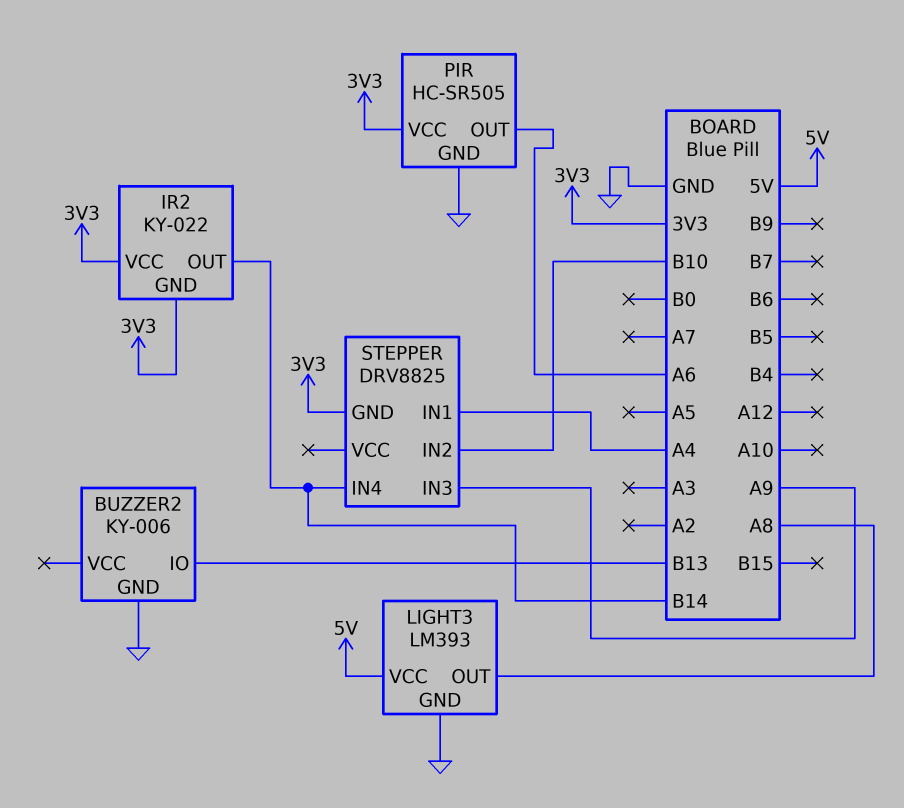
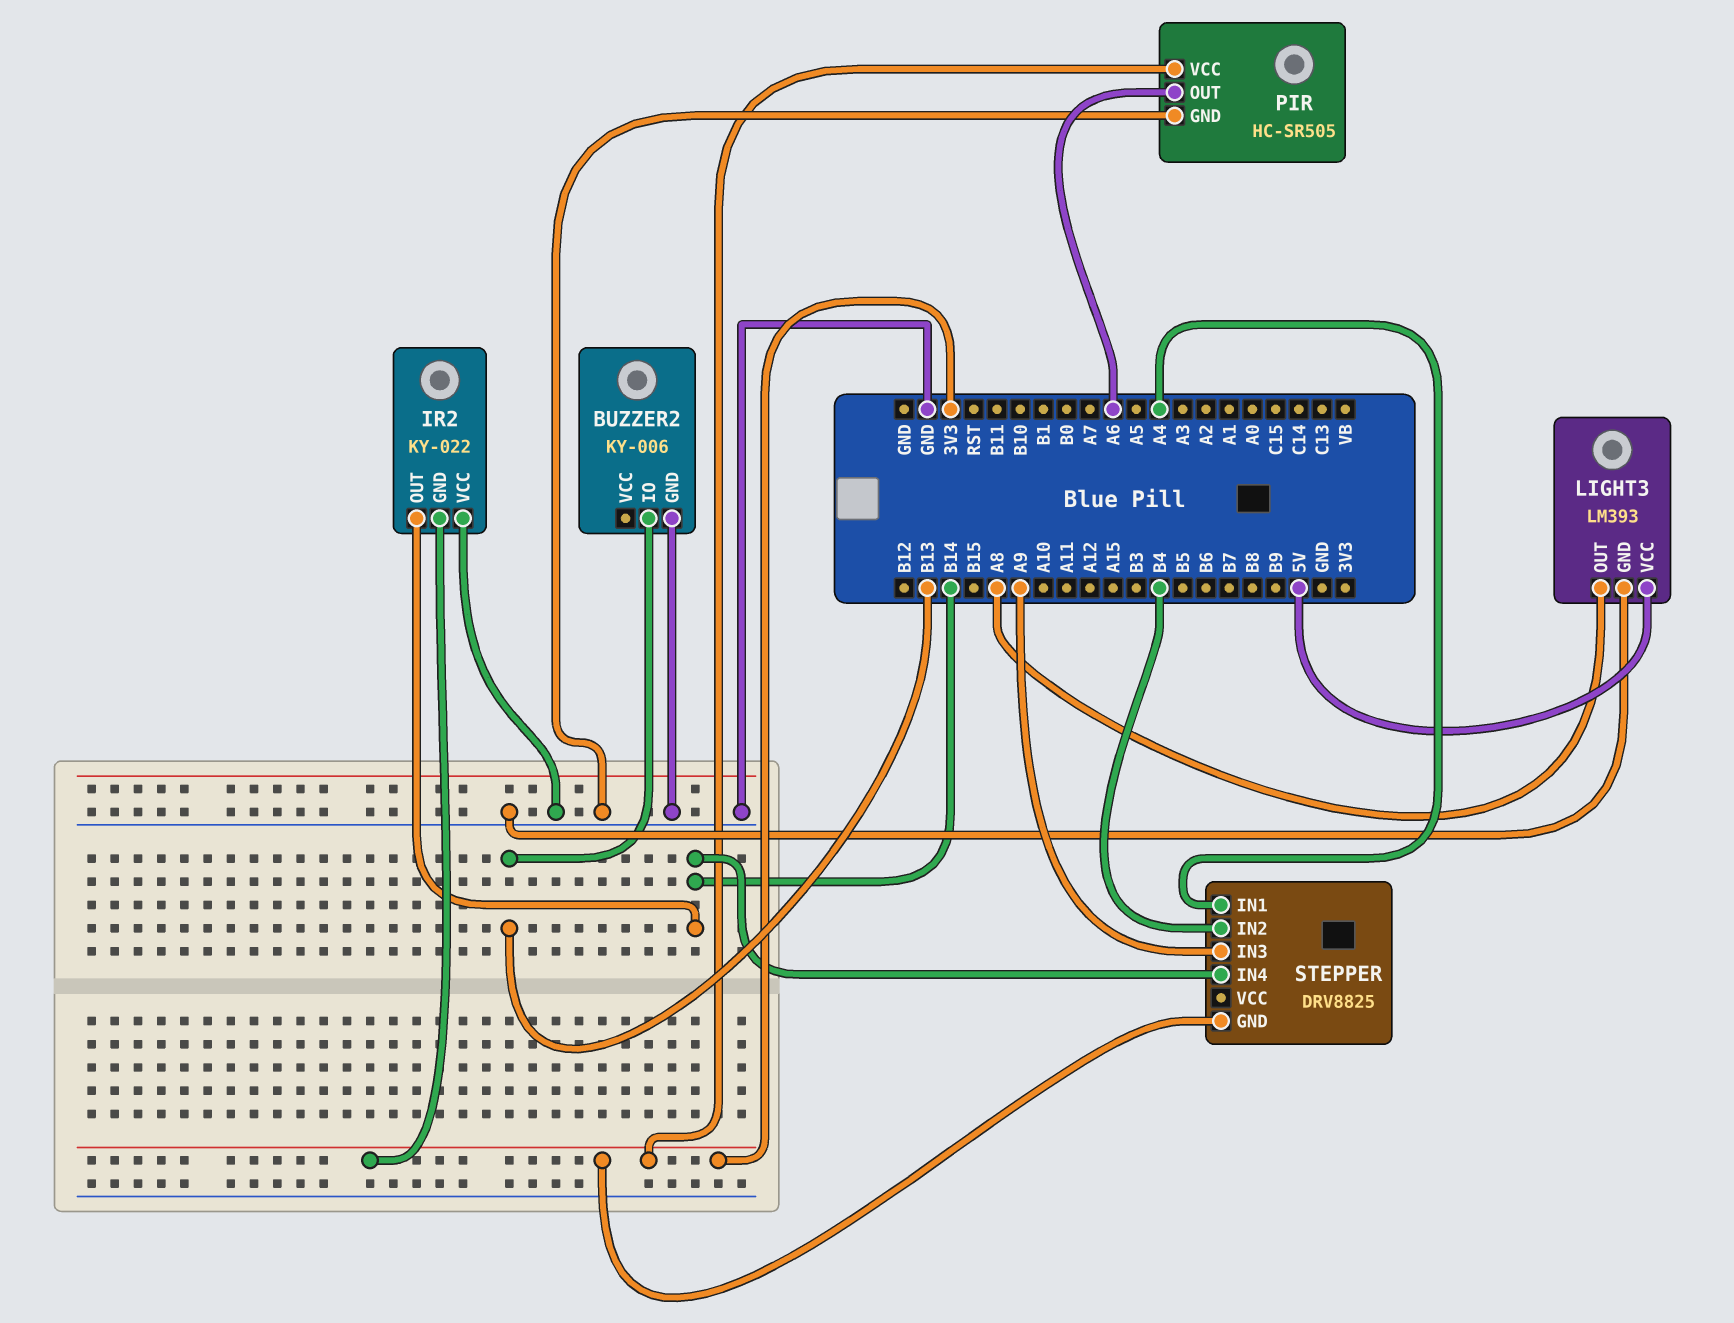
IR2 pin VCC: 3V3 -> GND
STEPPER pin IN2: B10 -> B4

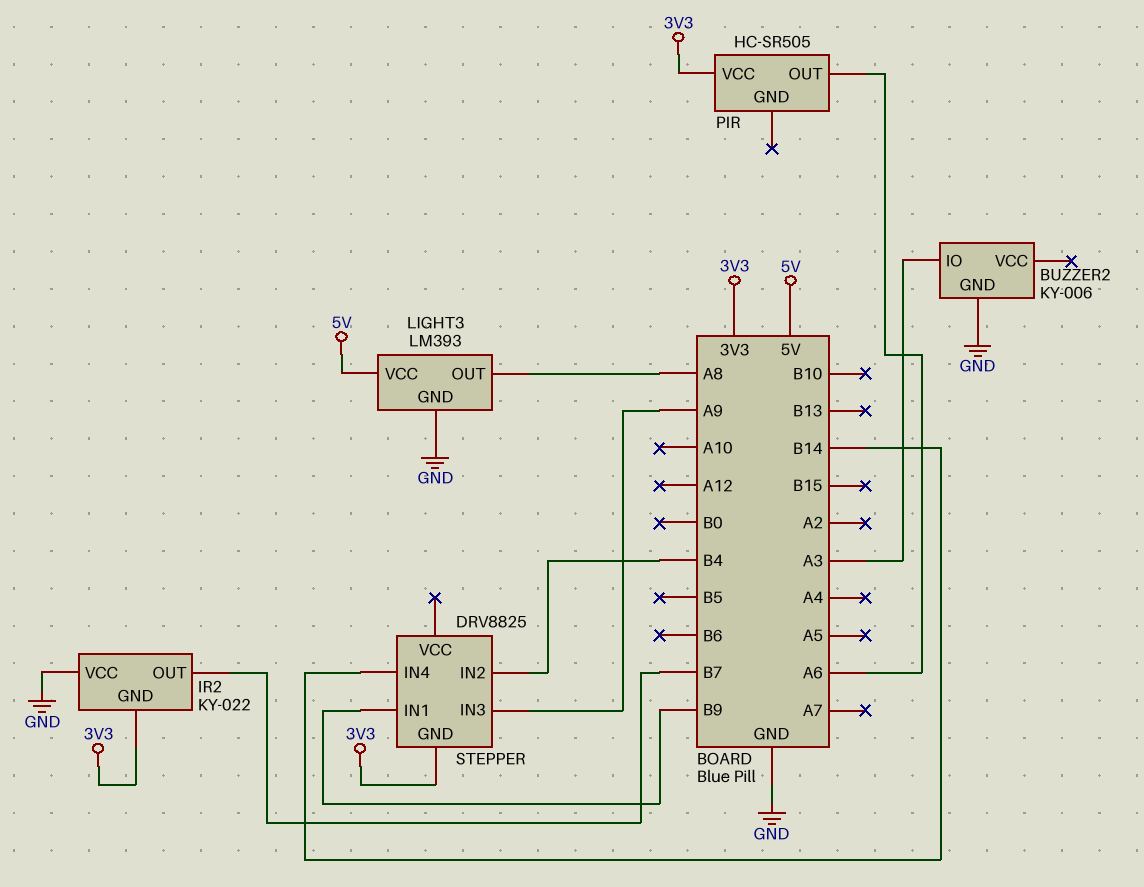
BUZZER2 pin IO: B13 -> A3
IR2 pin OUT: B14 -> B7
PIR pin GND: GND -> none
STEPPER pin IN1: A4 -> B9

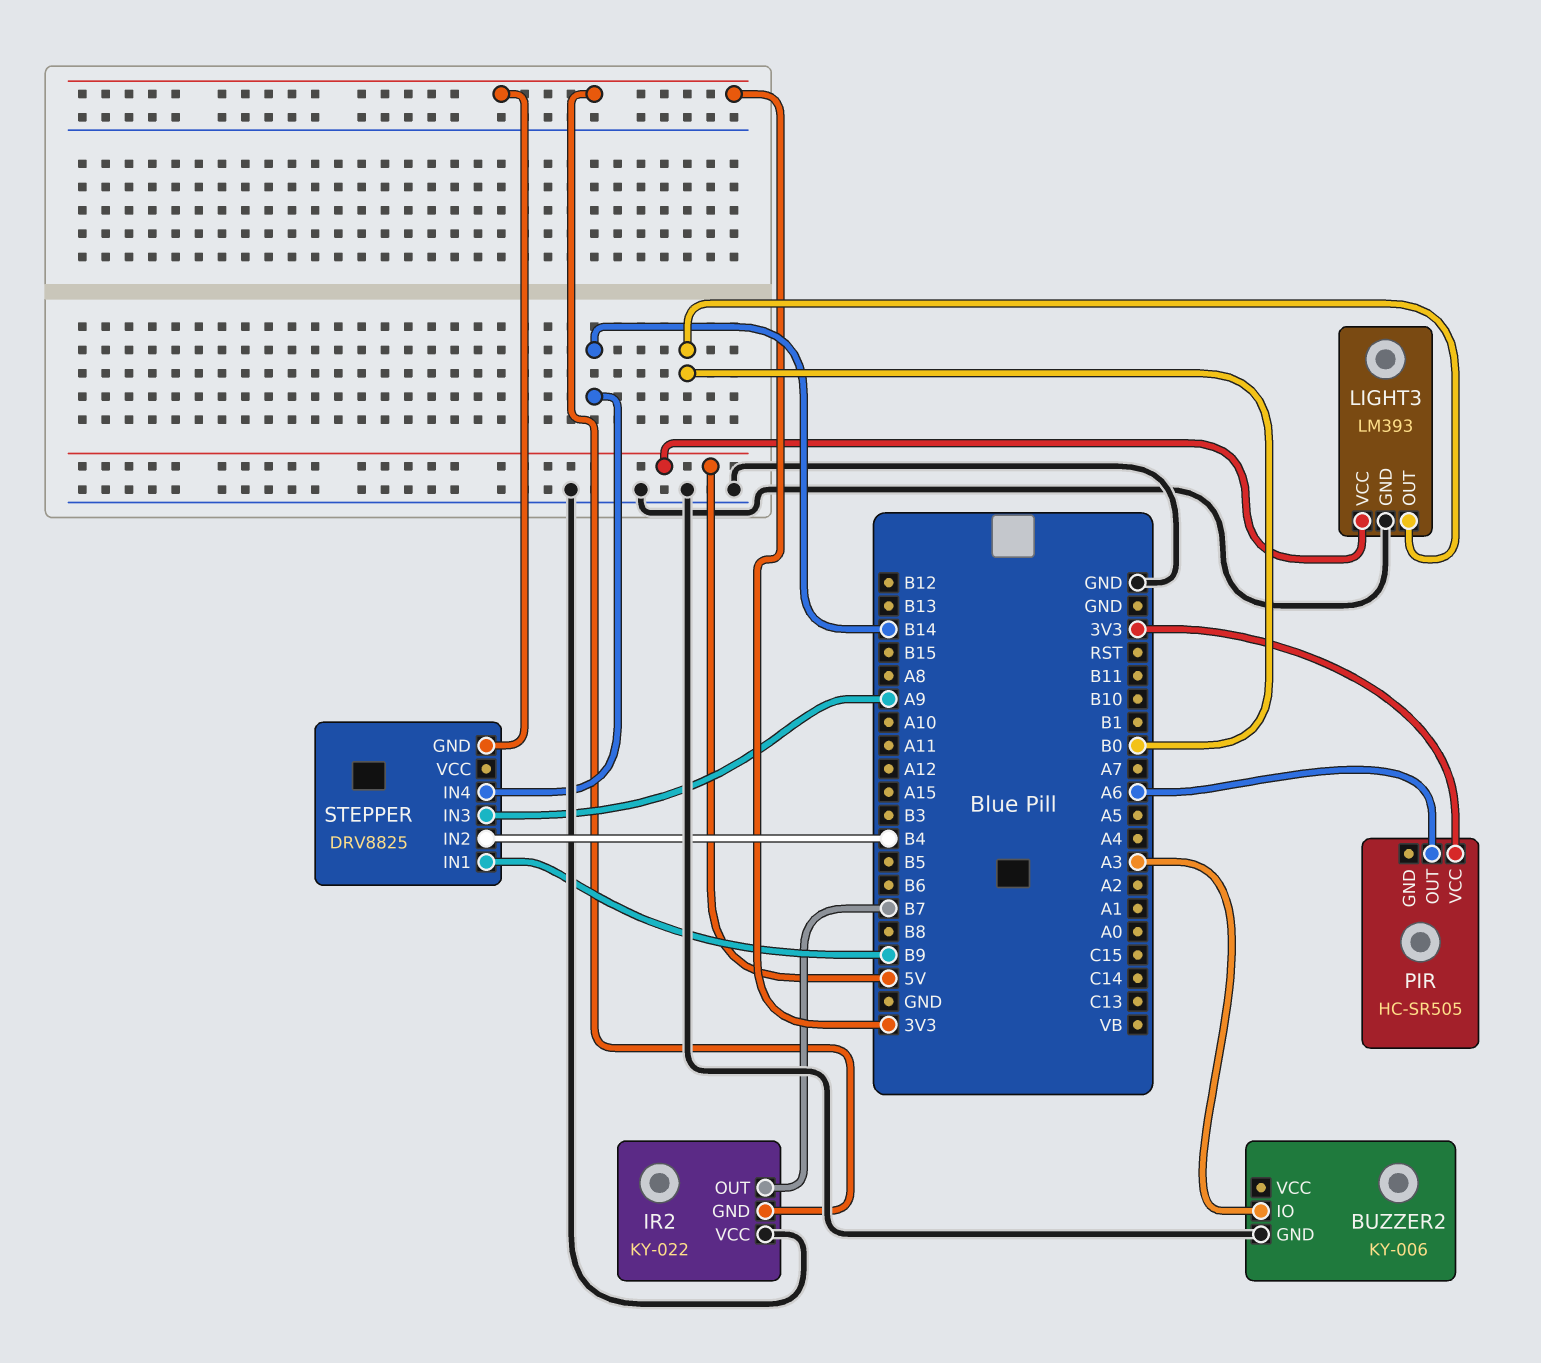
LIGHT3 pin OUT: A8 -> B0

